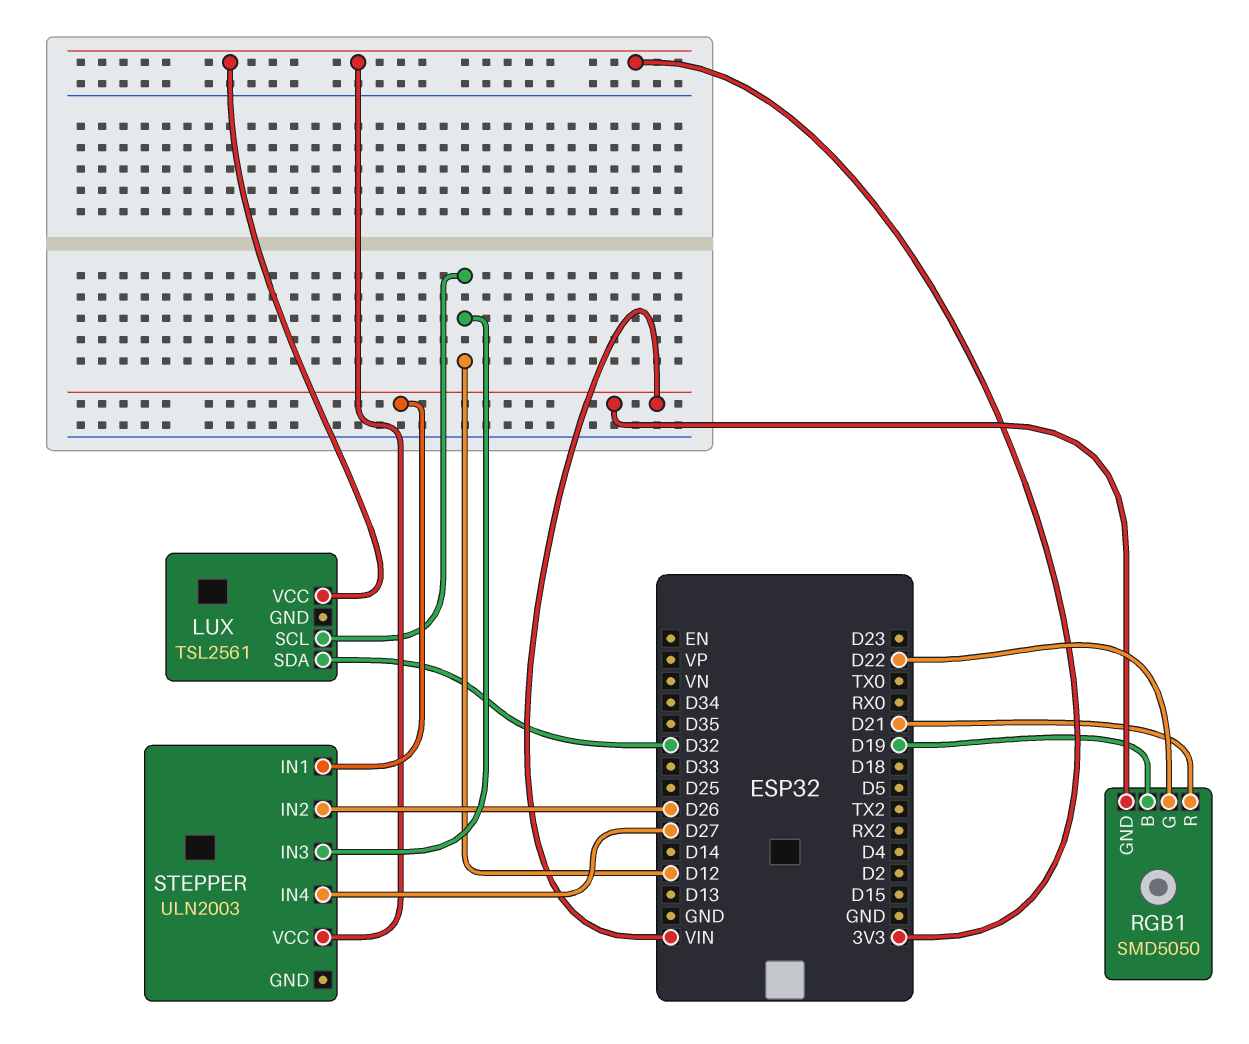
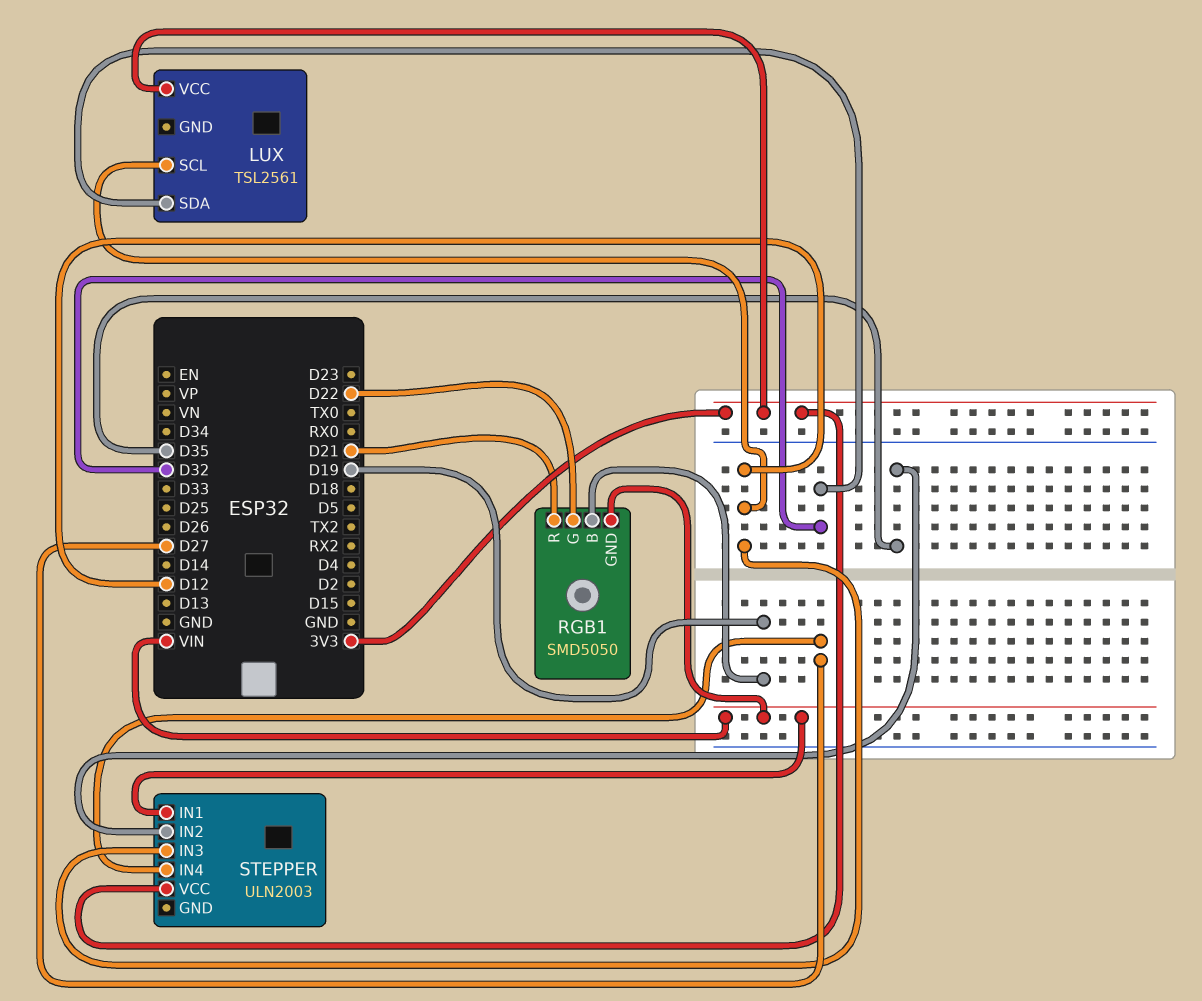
STEPPER pin IN2: D26 -> D35

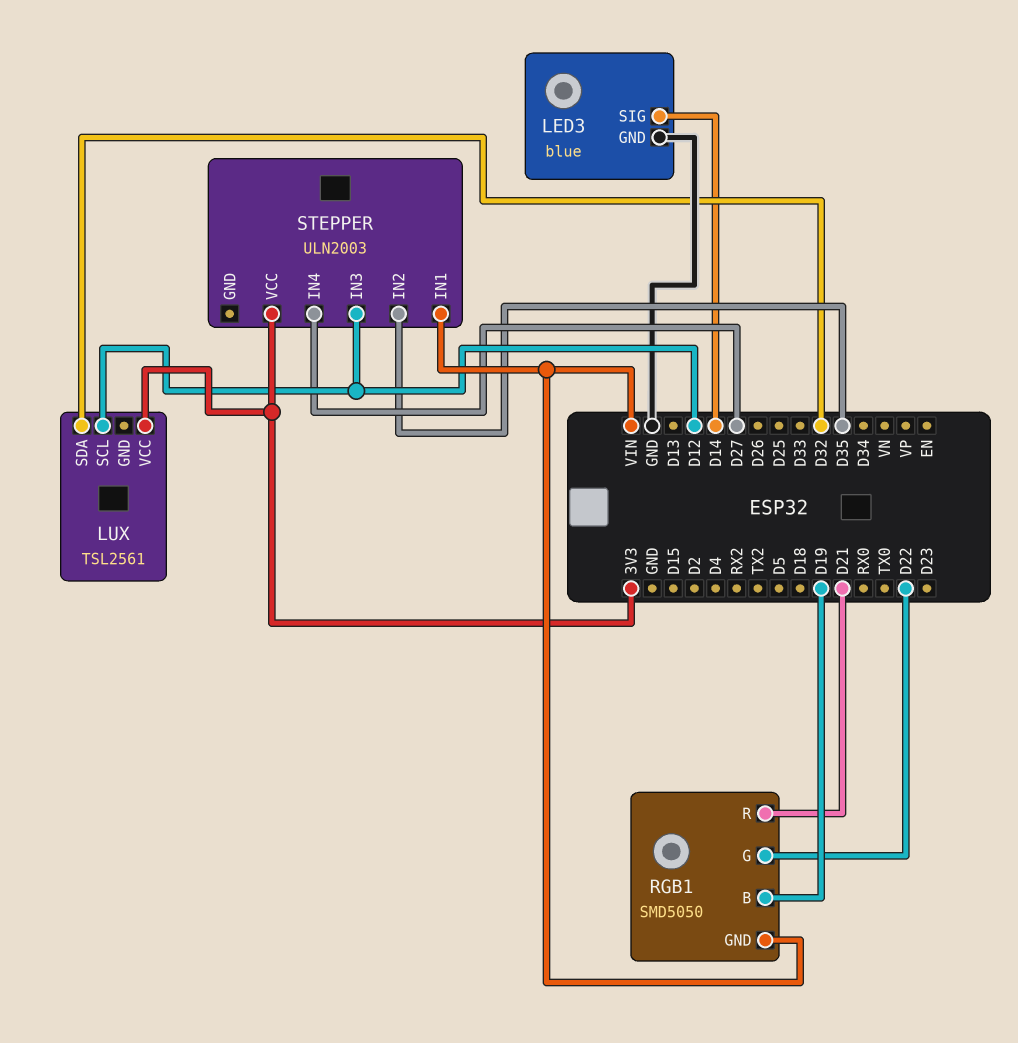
LED3: none -> blue
LED3 pin GND: none -> GND
LED3 pin SIG: none -> D14

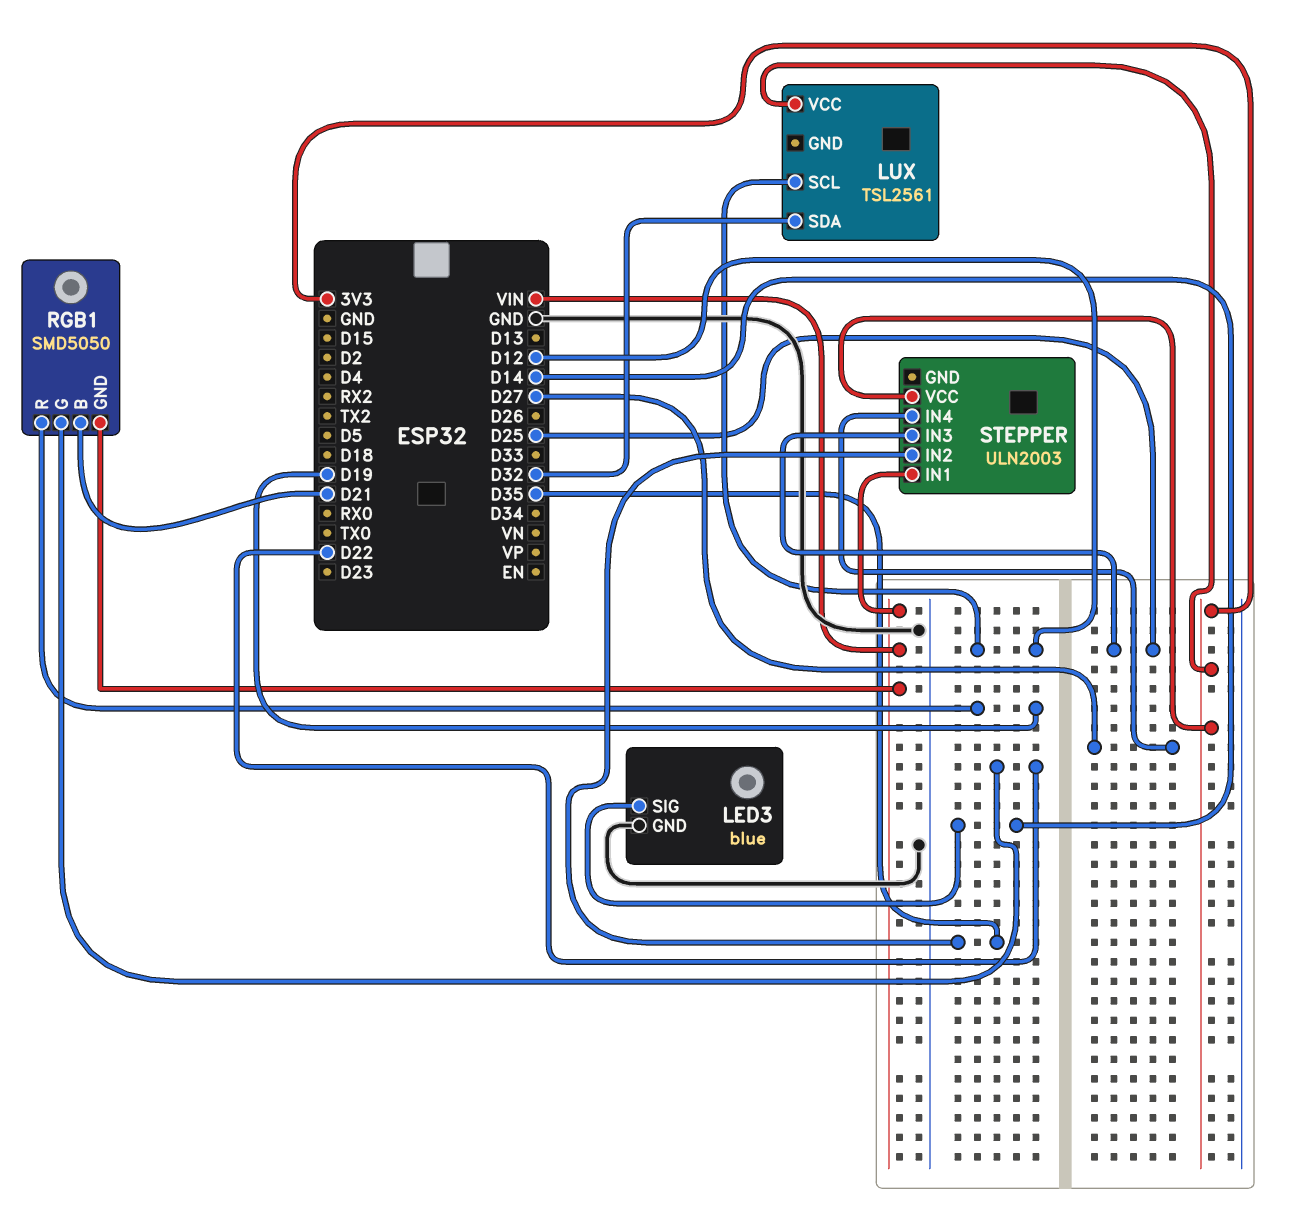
RGB1 pin B: D19 -> D21
RGB1 pin R: D21 -> D19
STEPPER pin IN3: D12 -> D25

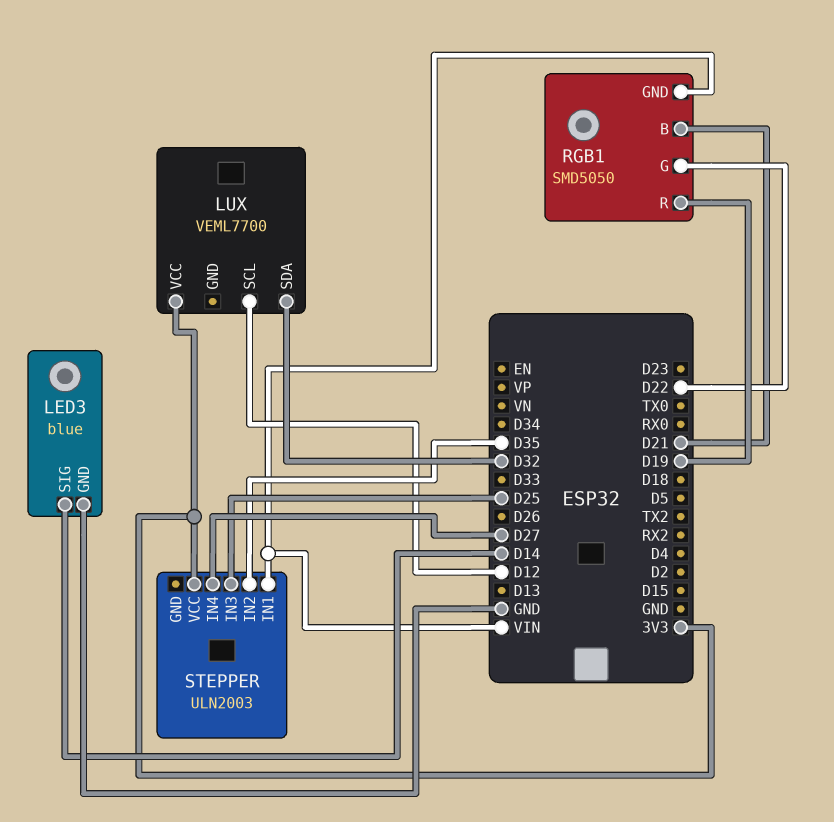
LUX: TSL2561 -> VEML7700

